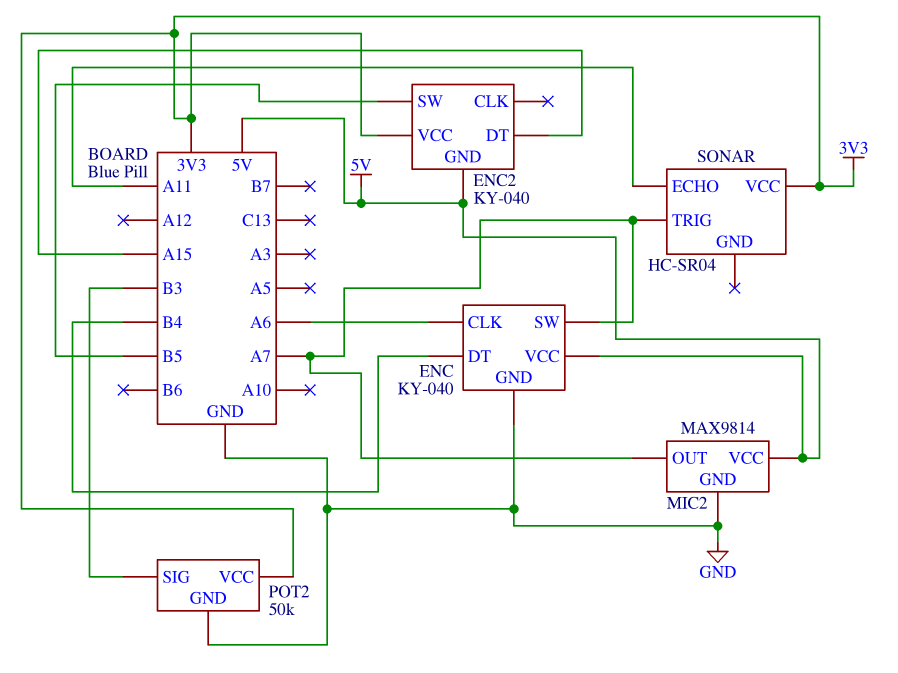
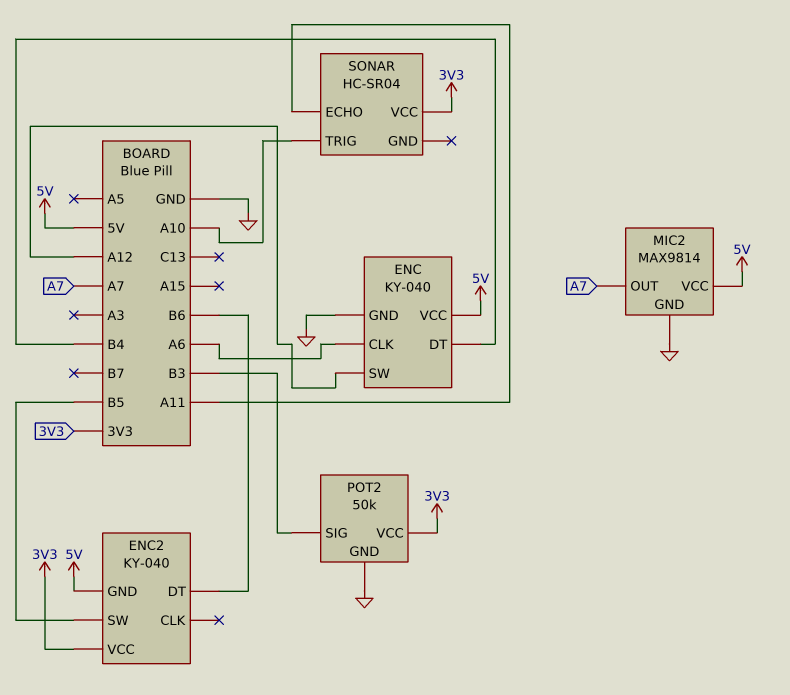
ENC pin SW: A7 -> A12
ENC2 pin DT: A15 -> B6
SONAR pin TRIG: A7 -> A10

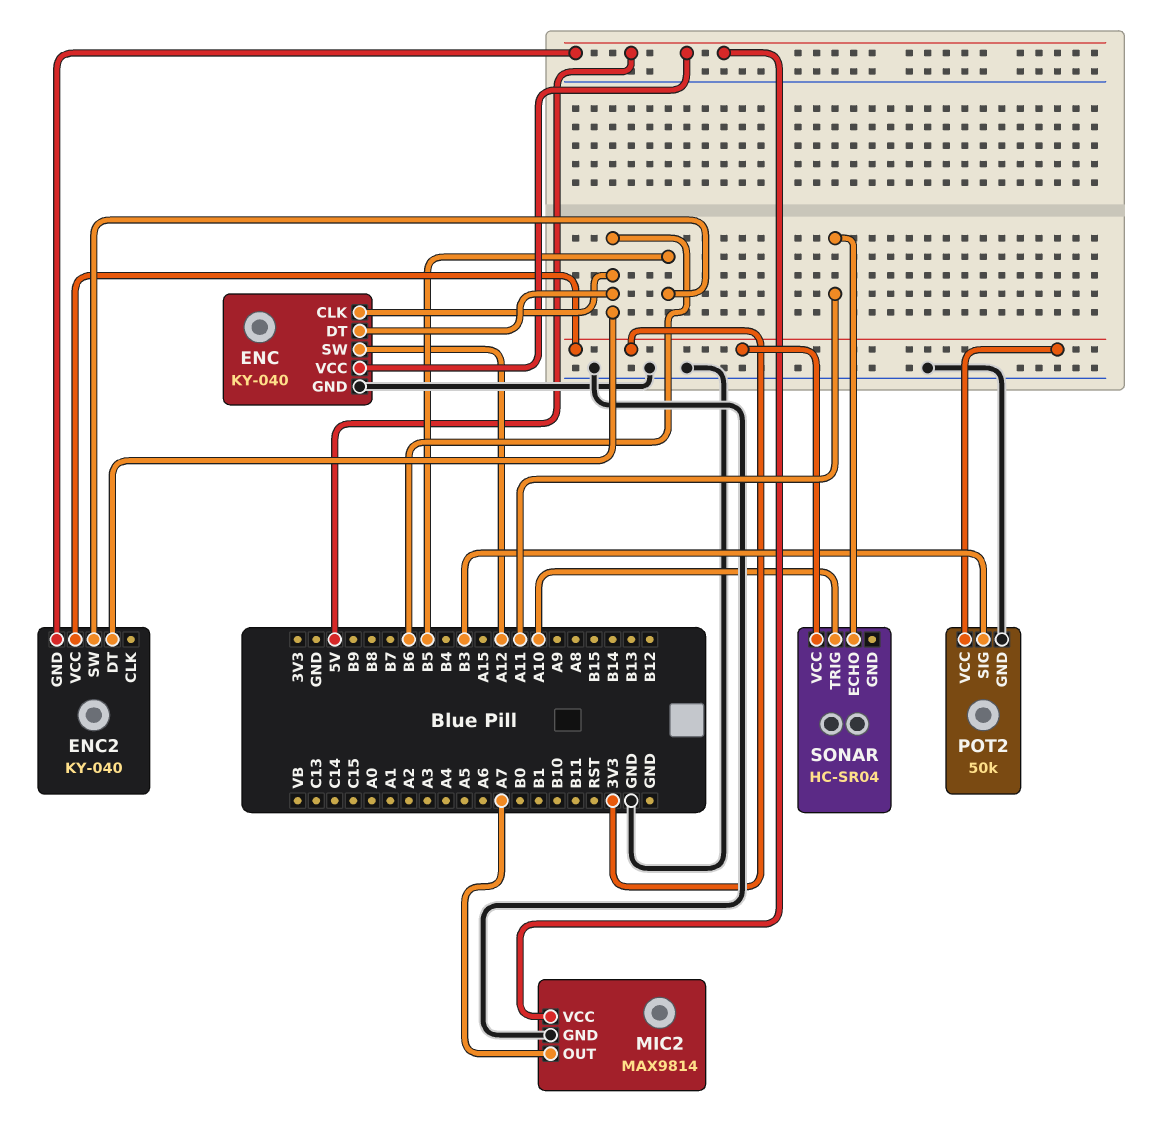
ENC pin CLK: A6 -> B6
ENC pin DT: B4 -> B6

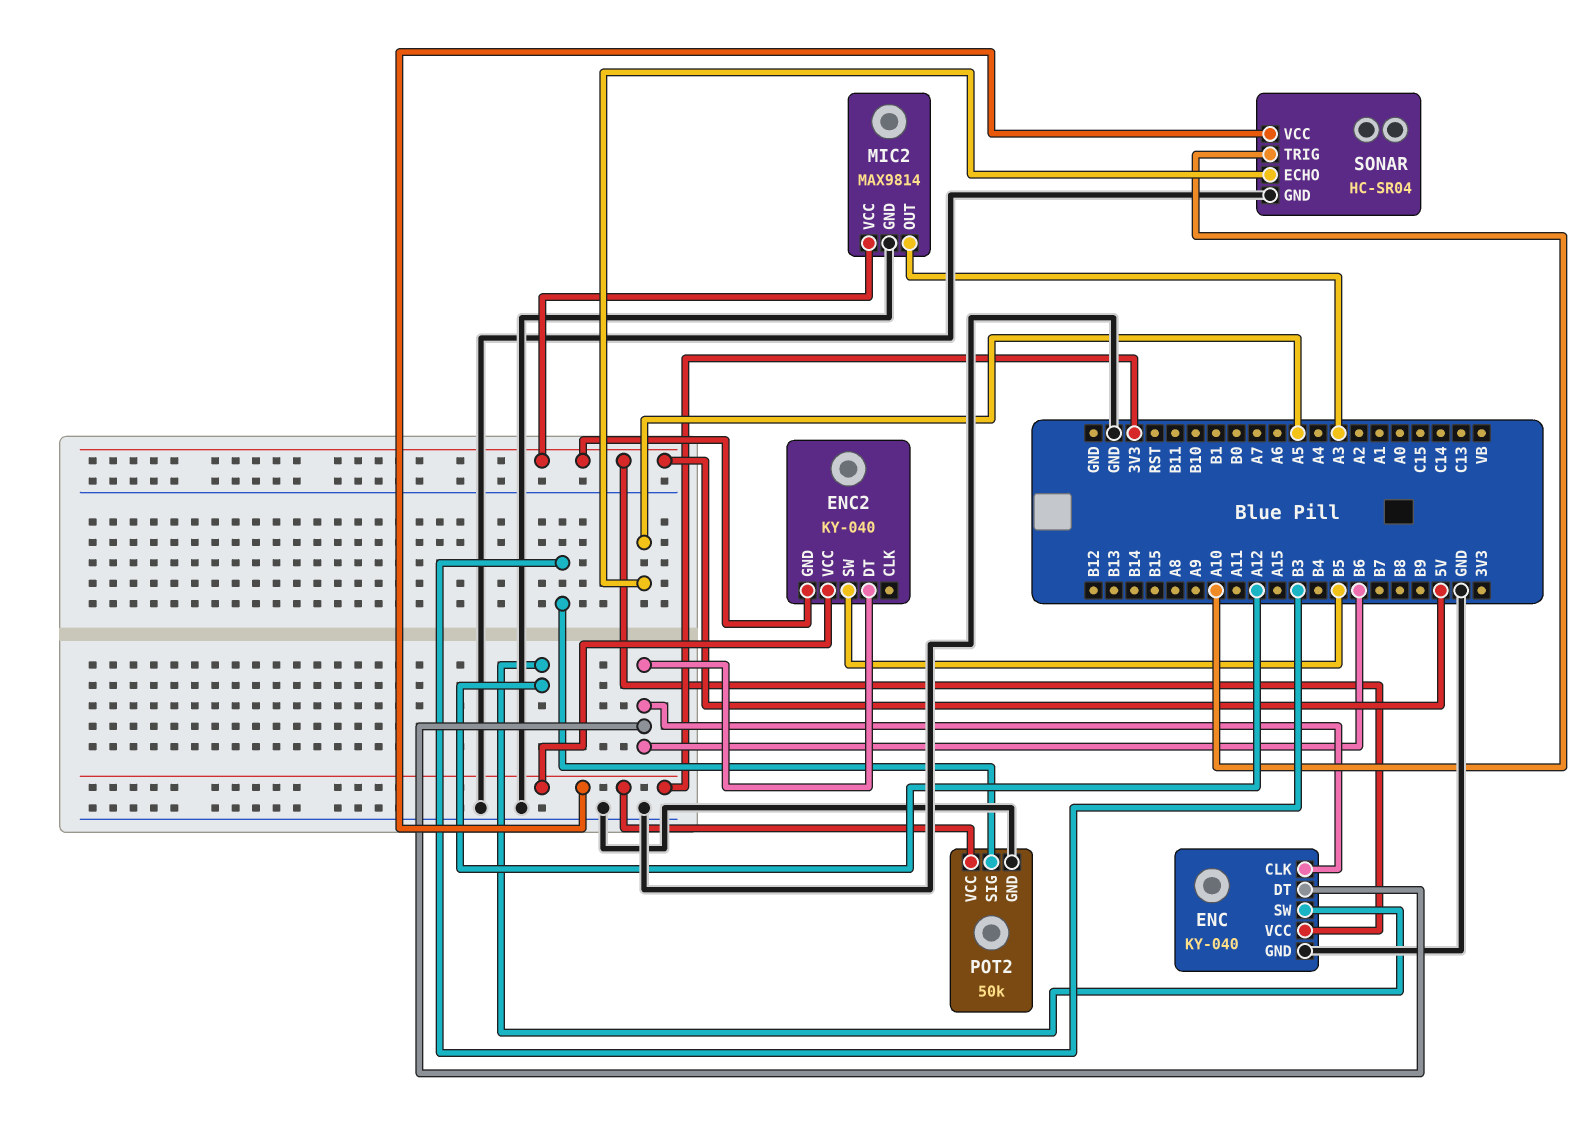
MIC2 pin OUT: A7 -> A3
SONAR pin ECHO: A11 -> A5
SONAR pin GND: none -> GND

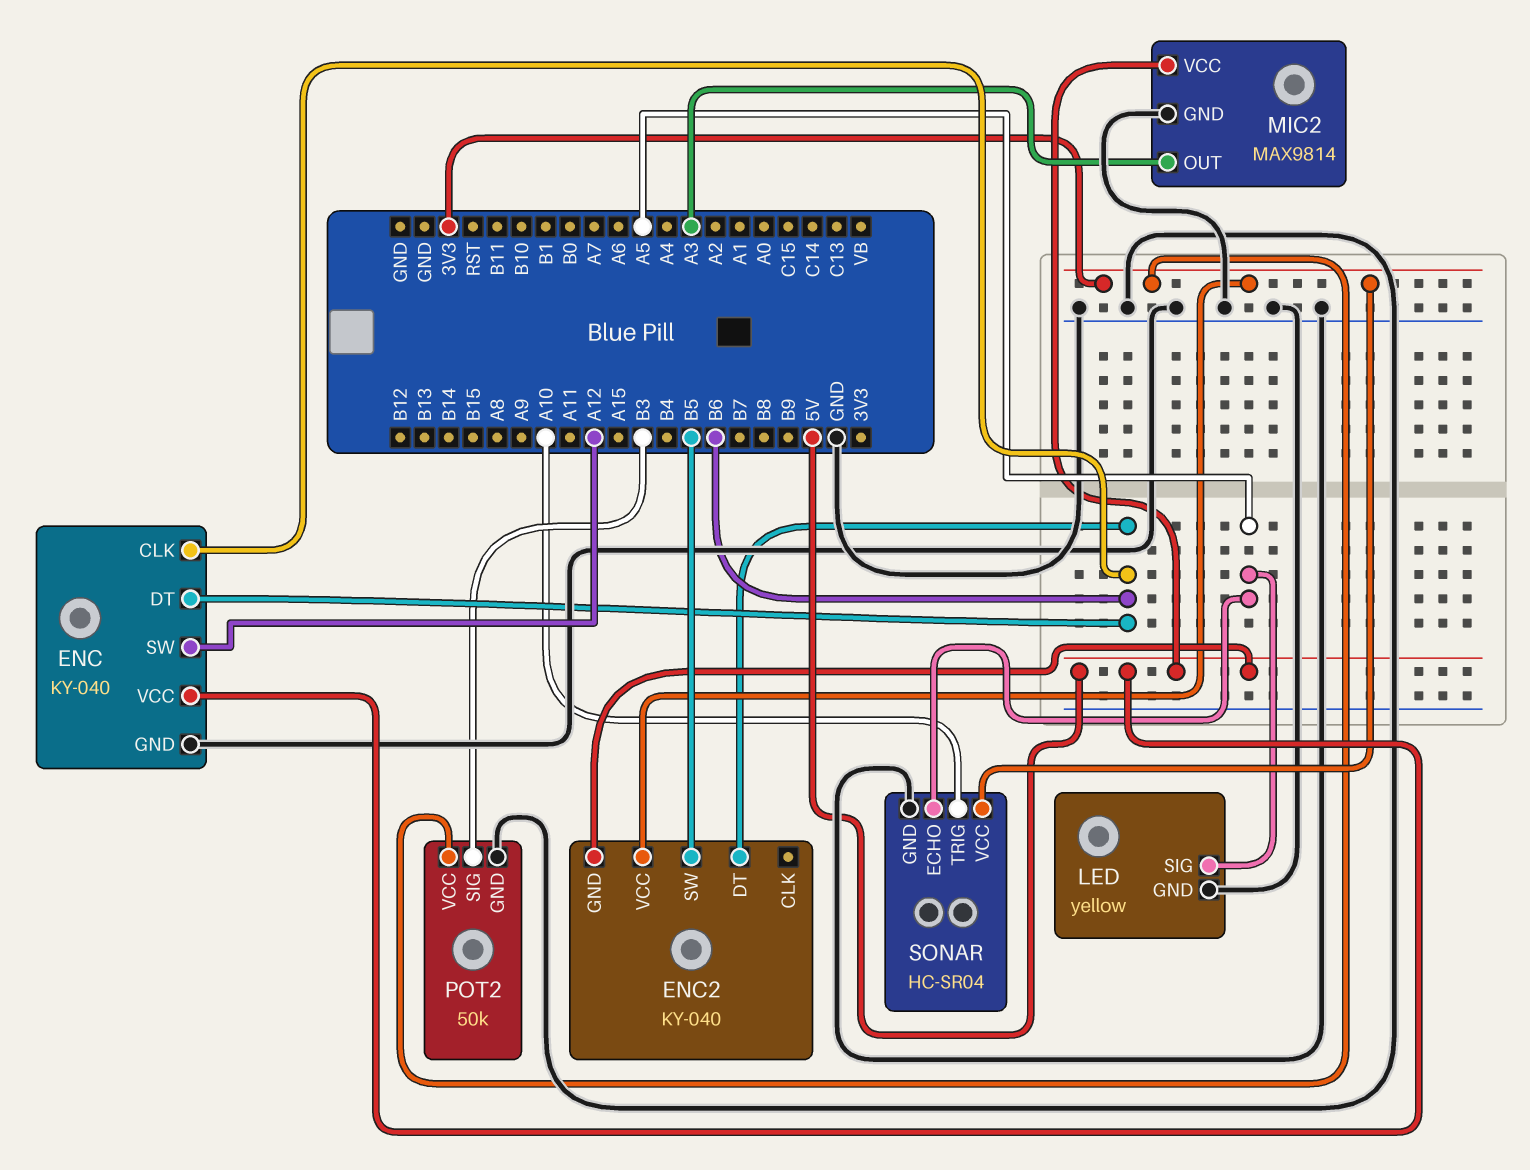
LED: none -> yellow
LED pin GND: none -> GND
LED pin SIG: none -> A5

